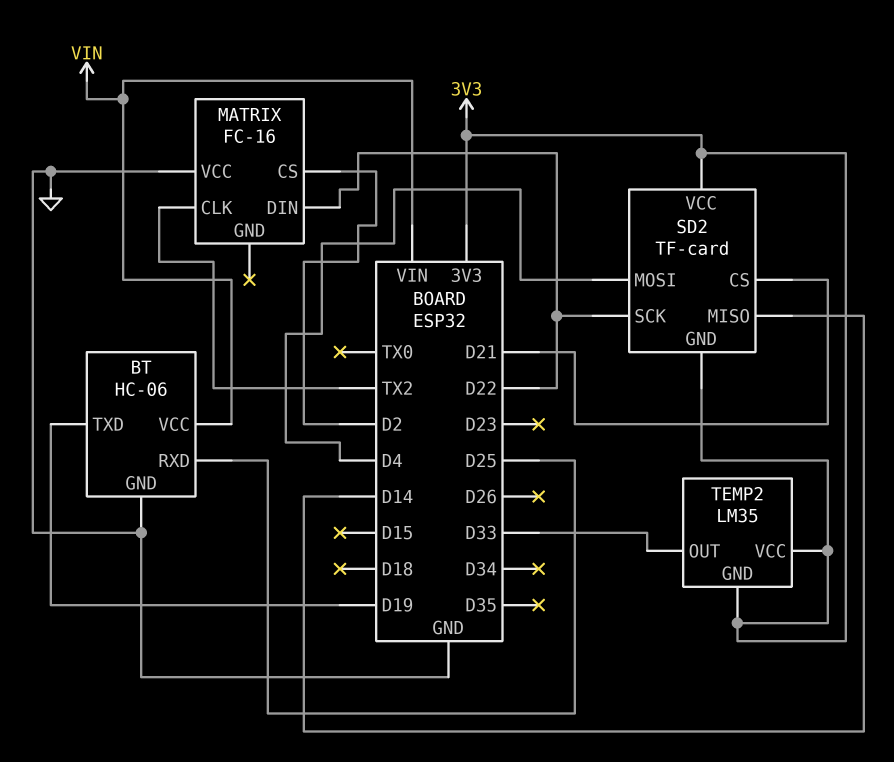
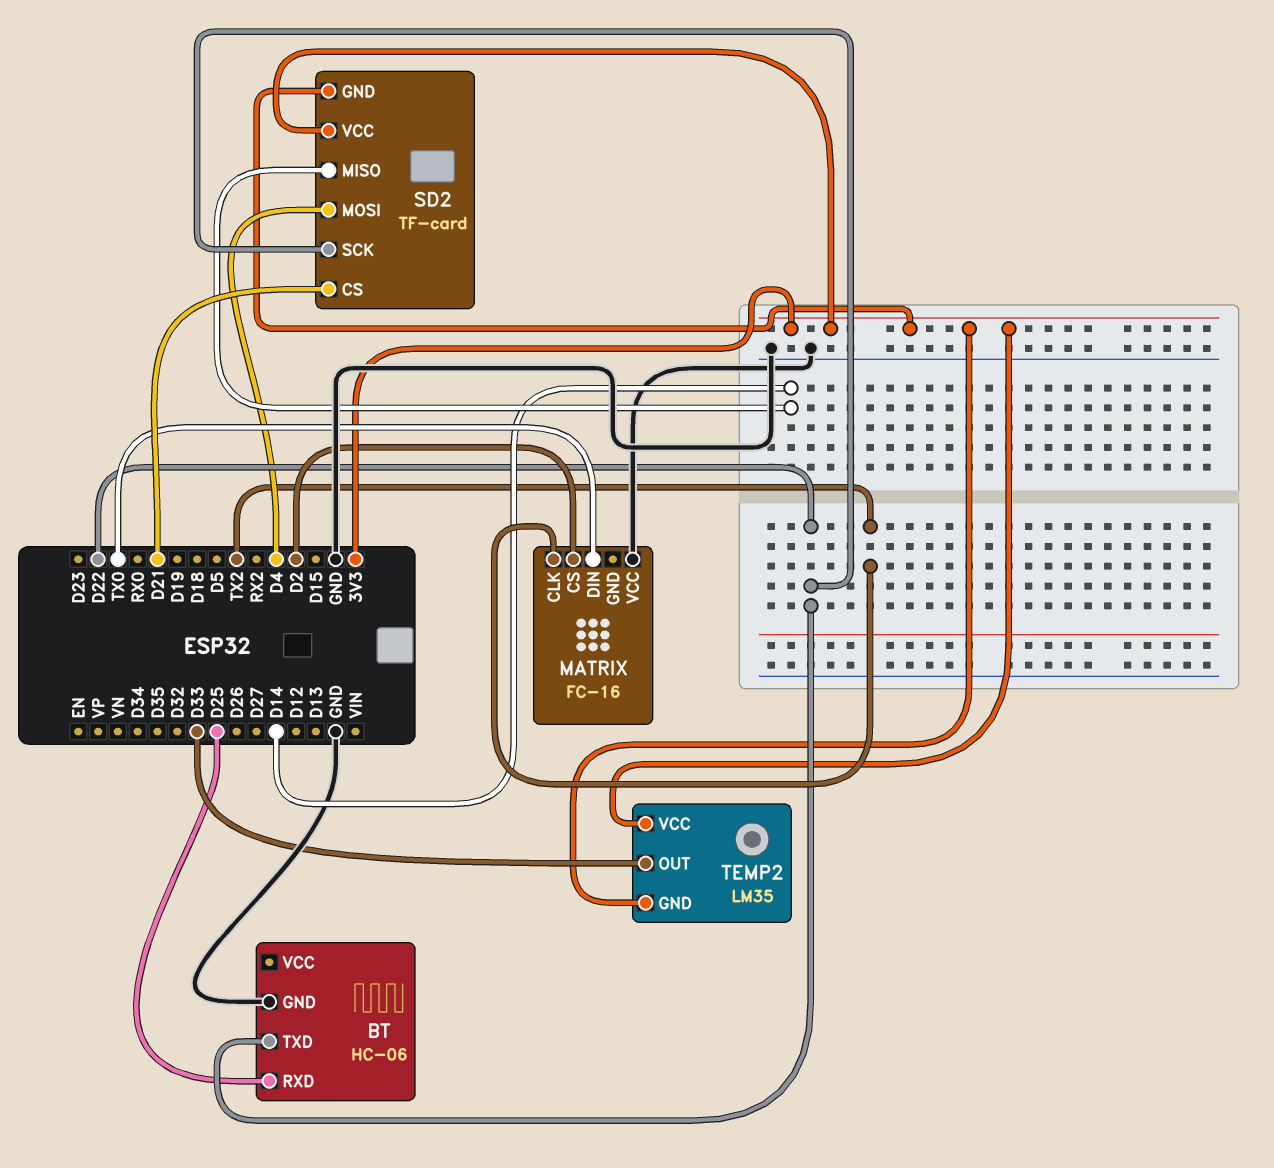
BT pin TXD: D19 -> D22
BT pin VCC: VIN -> none
MATRIX pin DIN: D22 -> TX0

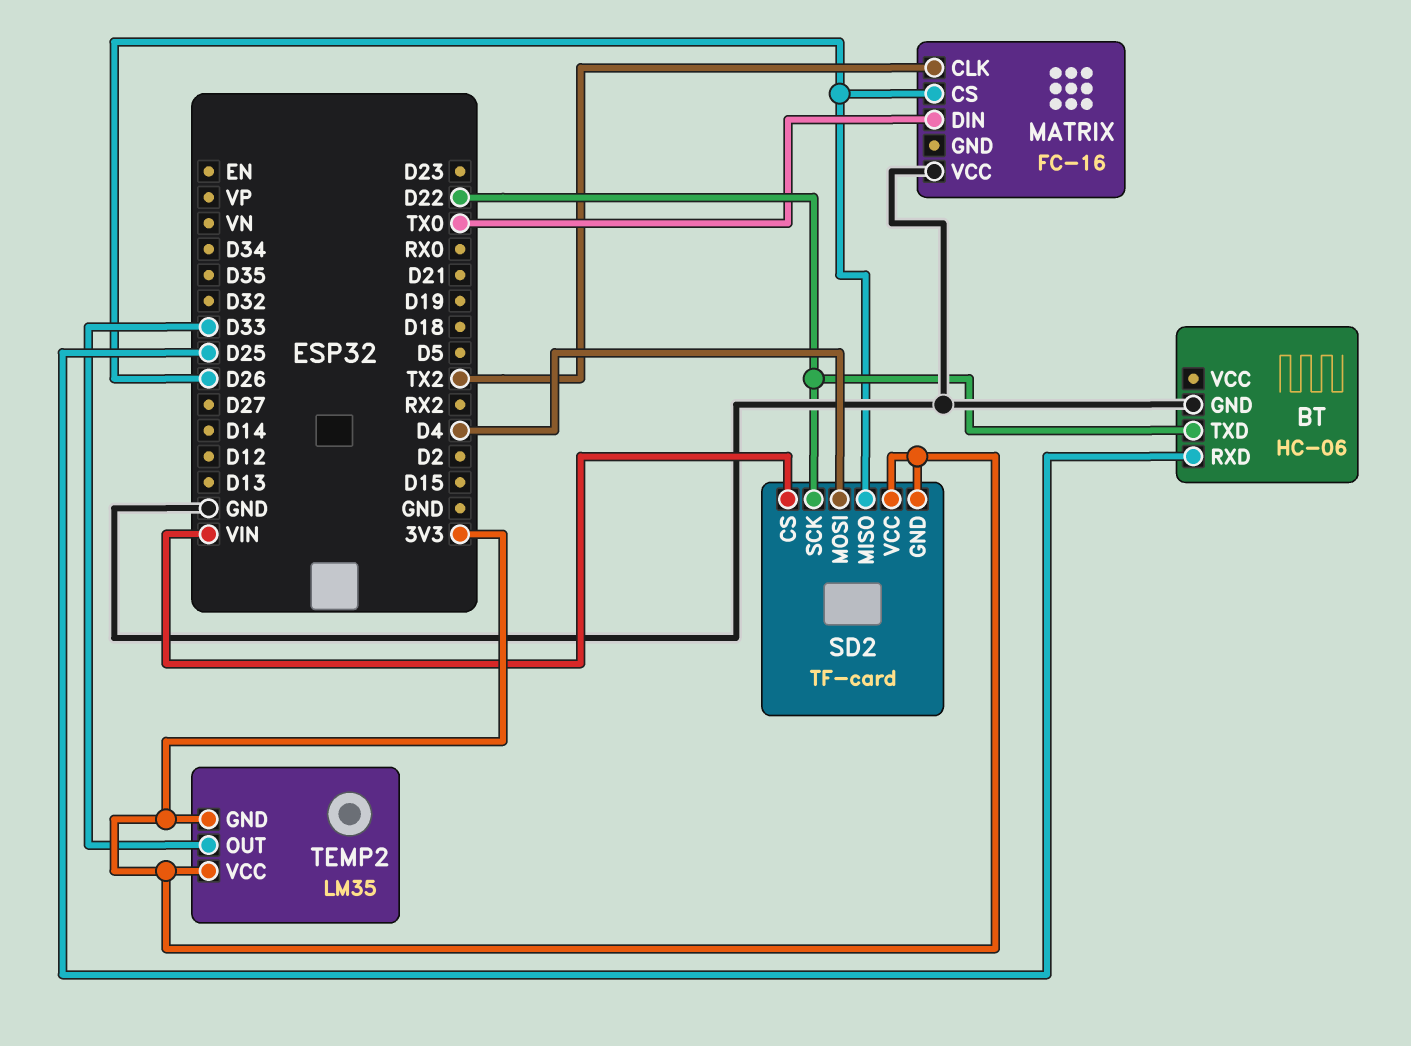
MATRIX pin CS: D2 -> D26
SD2 pin CS: D21 -> VIN
SD2 pin MISO: D14 -> D26

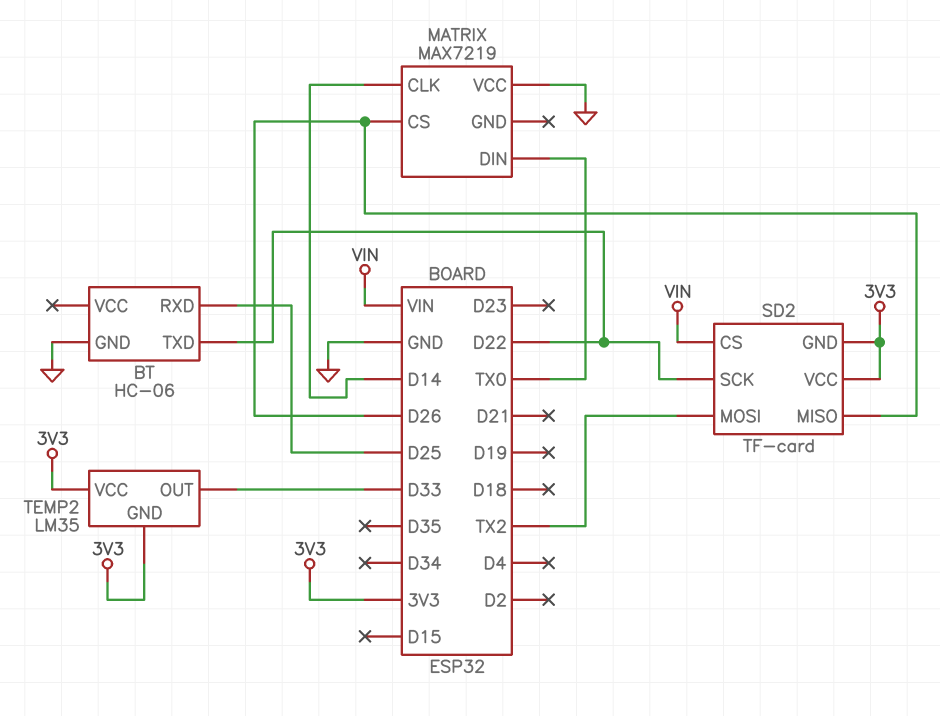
MATRIX: FC-16 -> MAX7219
MATRIX pin CLK: TX2 -> D14
SD2 pin MOSI: D4 -> TX2

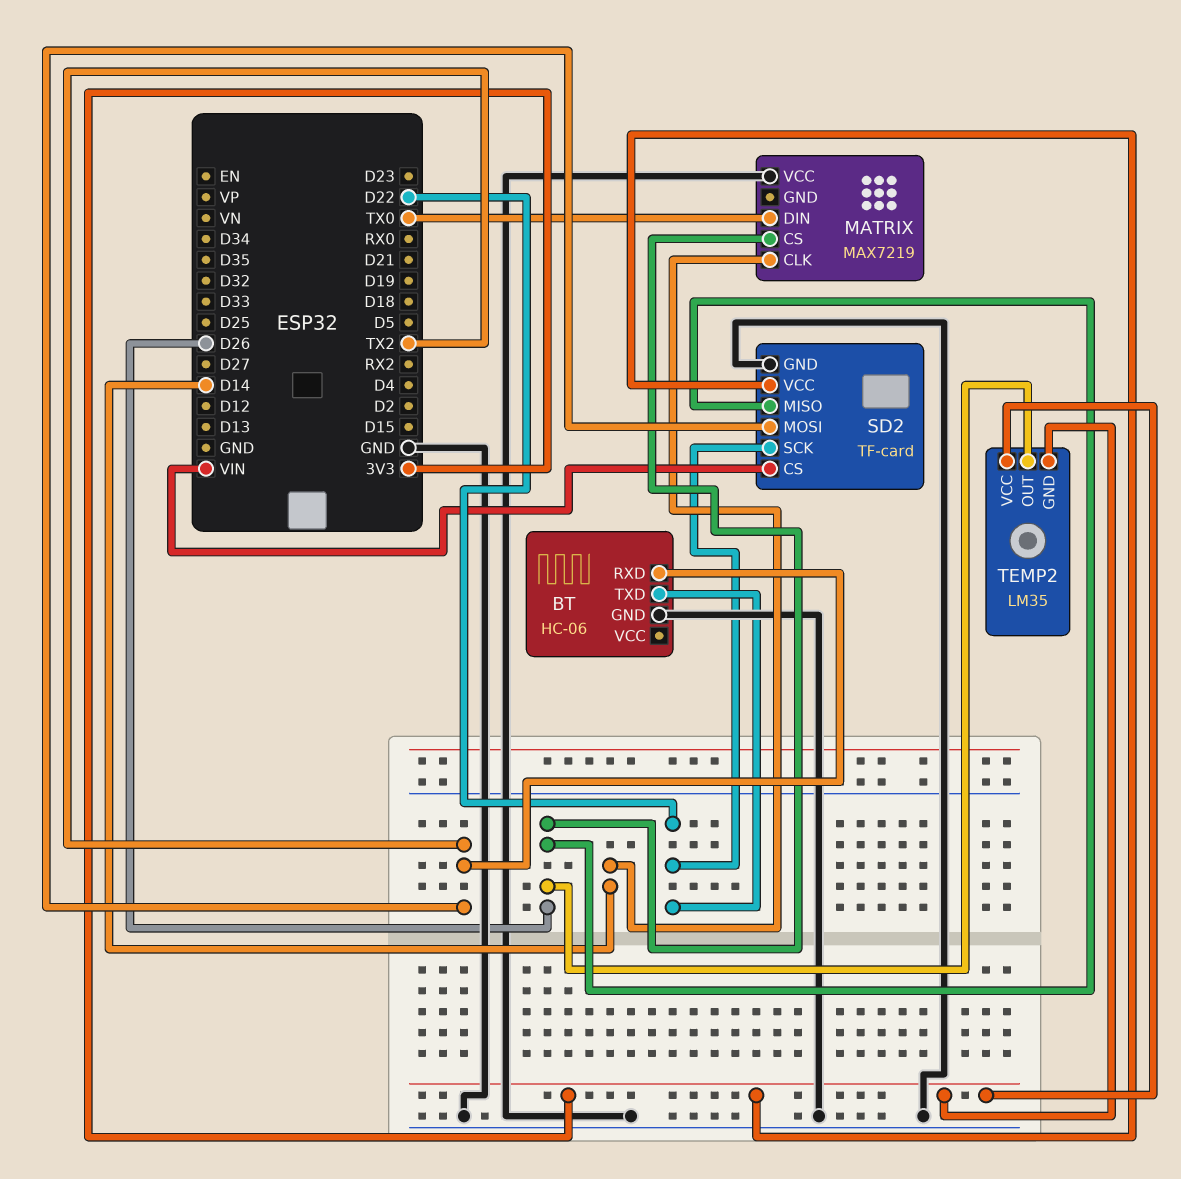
BT pin RXD: D25 -> TX2
SD2 pin GND: 3V3 -> GND
TEMP2 pin OUT: D33 -> D26

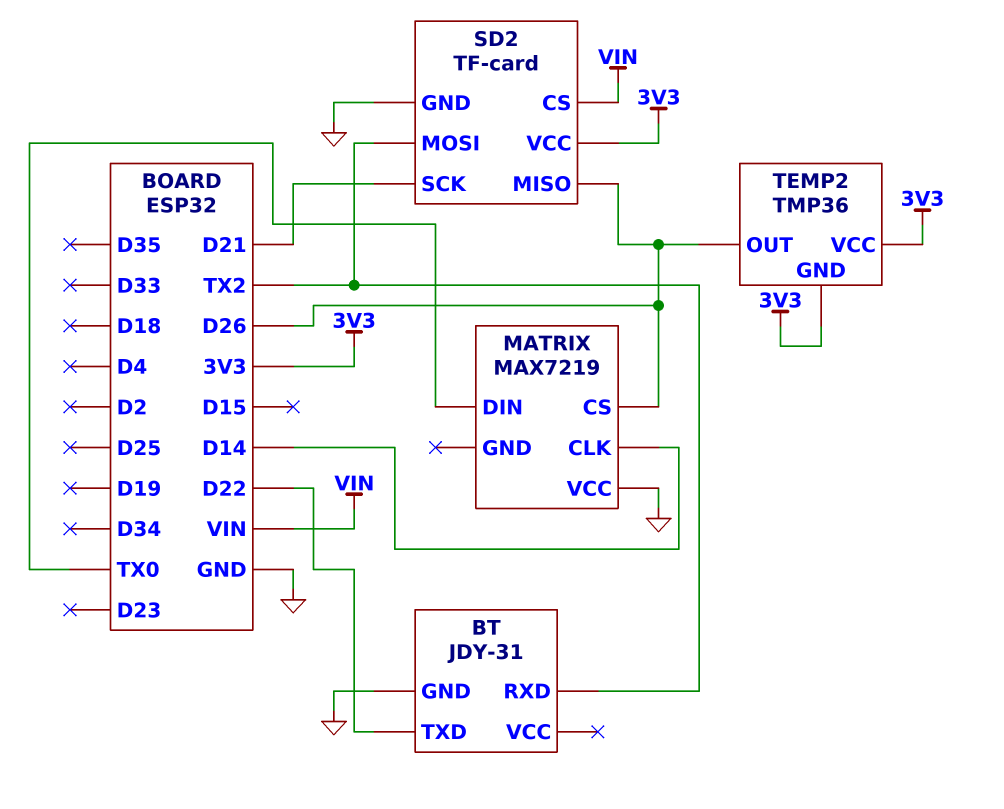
BT: HC-06 -> JDY-31
SD2 pin SCK: D22 -> D21
TEMP2: LM35 -> TMP36

